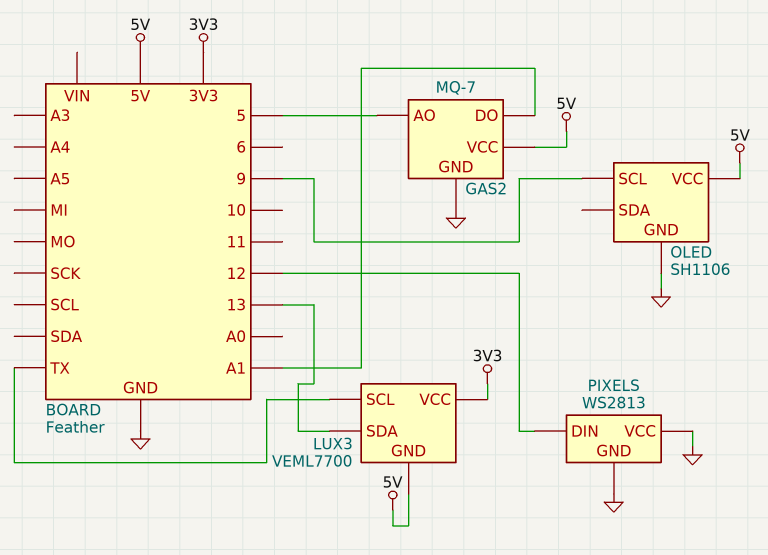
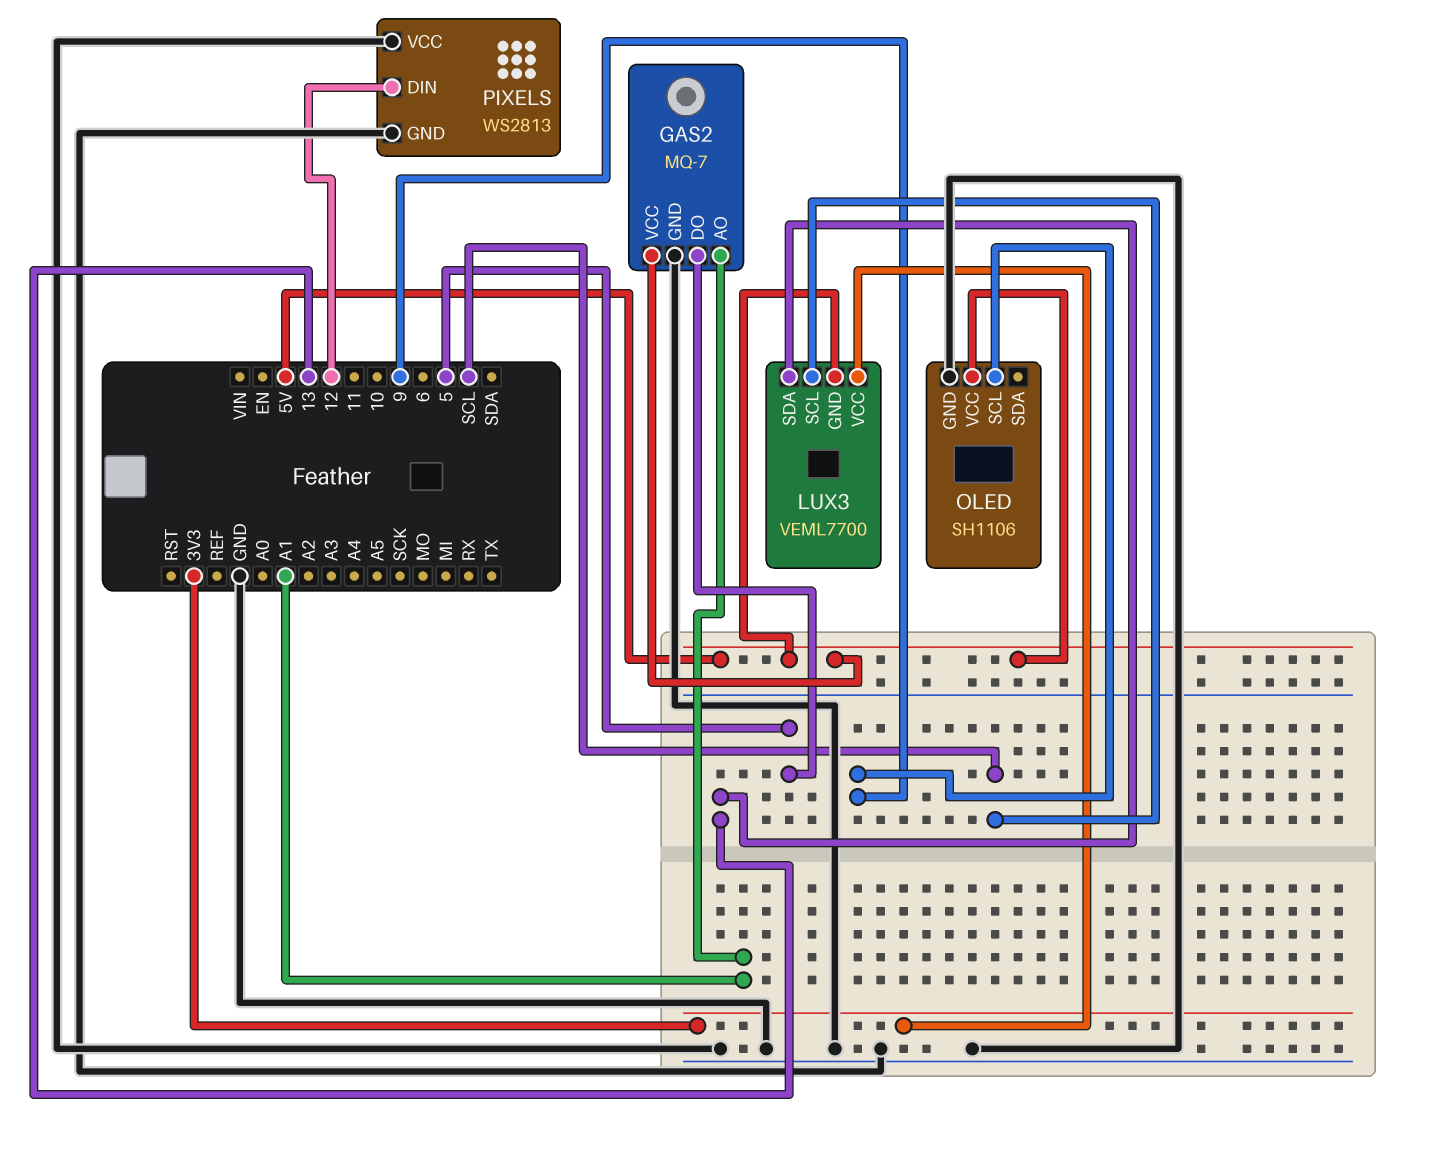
GAS2 pin AO: 5 -> A1
GAS2 pin DO: A1 -> 5
LUX3 pin SCL: TX -> SCL

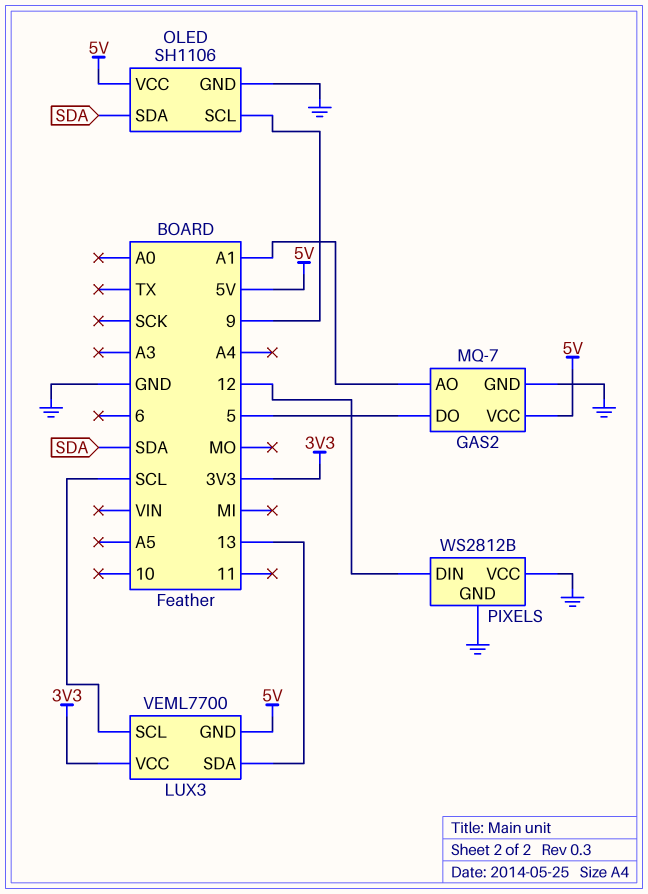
OLED pin SDA: none -> SDA
PIXELS: WS2813 -> WS2812B

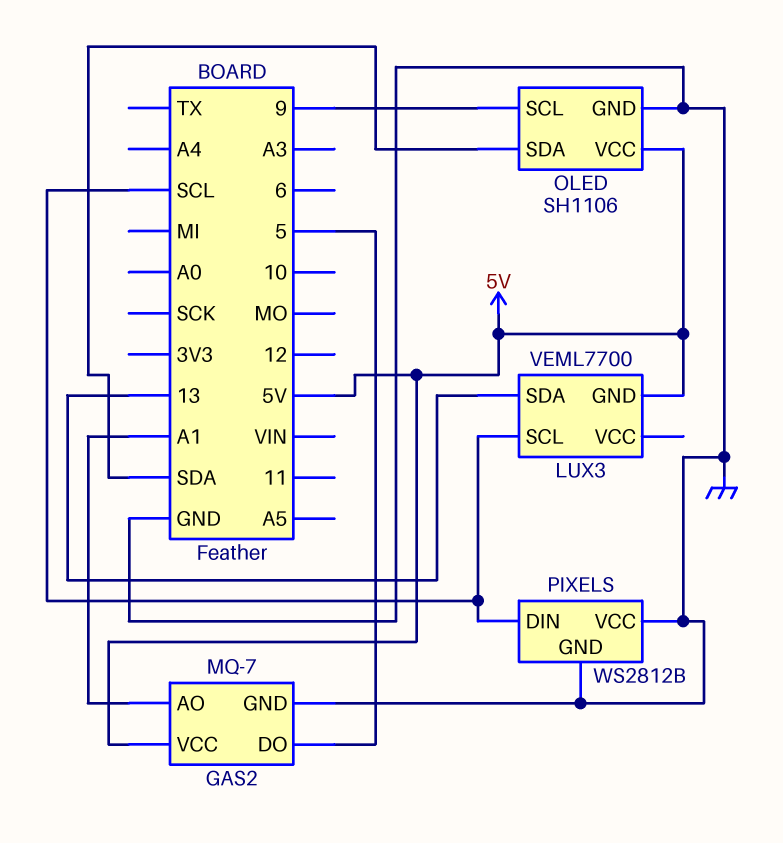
LUX3 pin VCC: 3V3 -> none
PIXELS pin DIN: 12 -> SCL

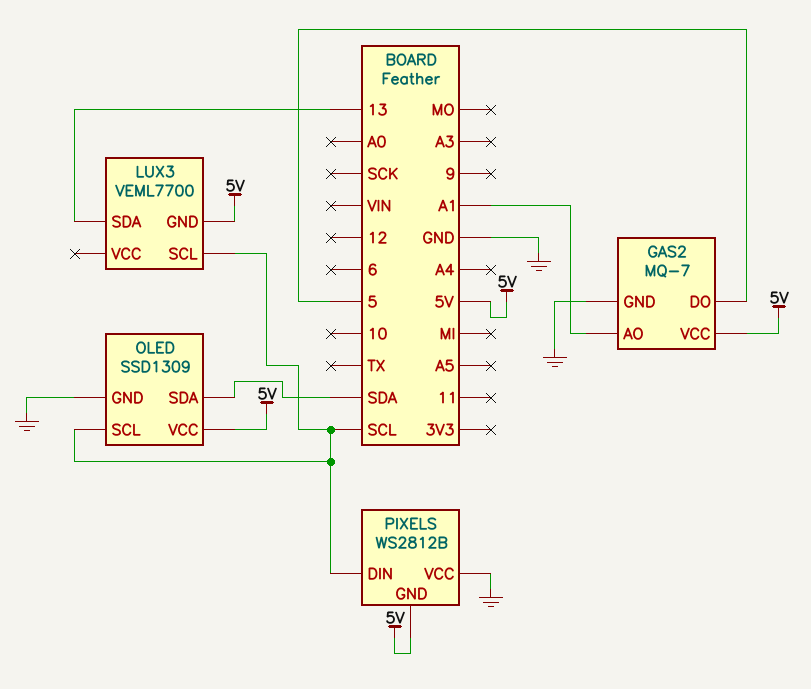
OLED: SH1106 -> SSD1309
OLED pin SCL: 9 -> SCL
PIXELS pin GND: GND -> 5V

